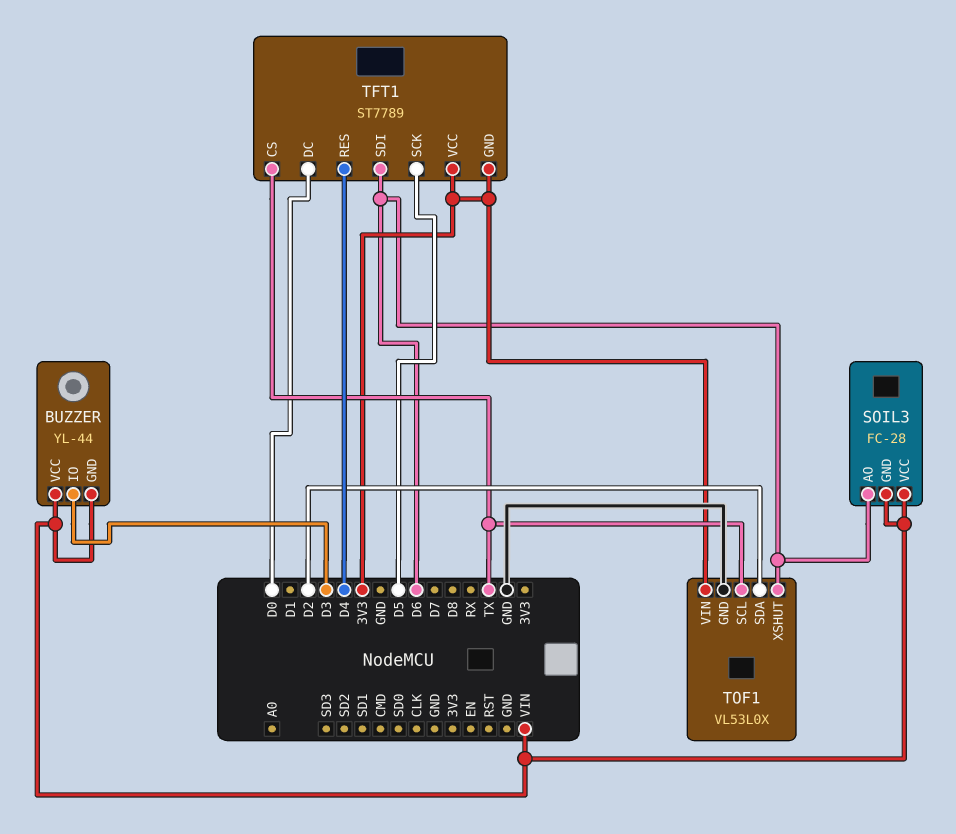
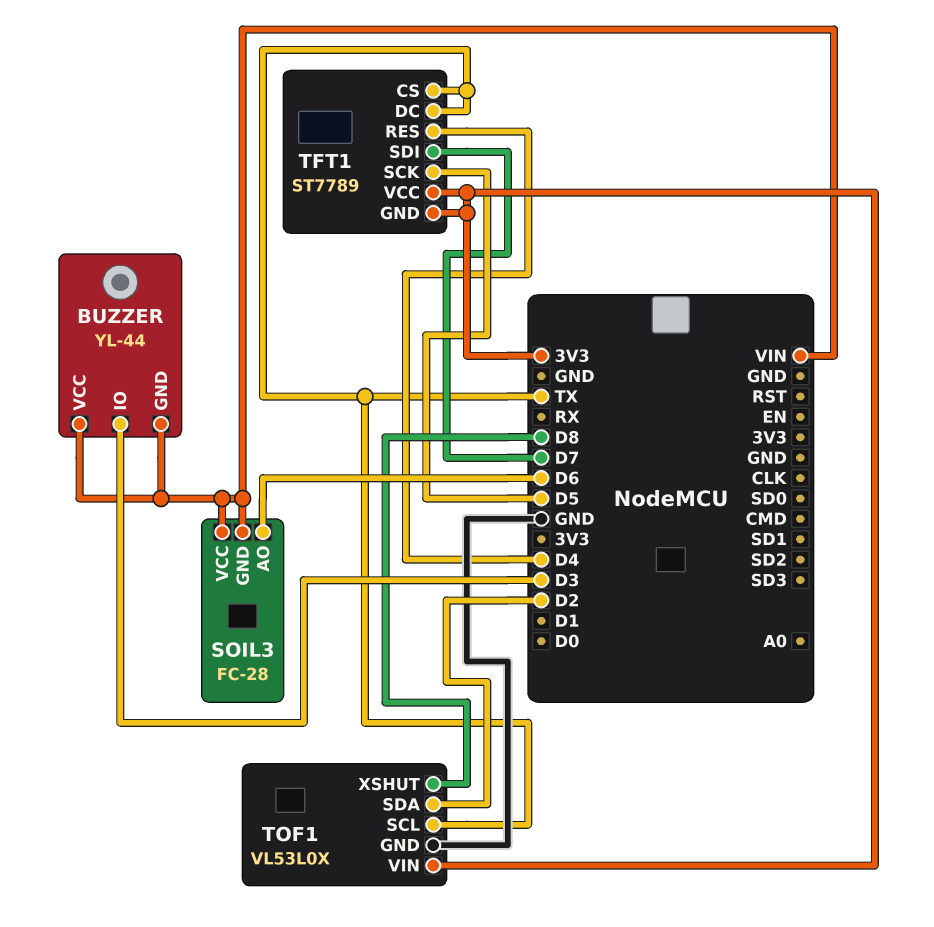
TFT1 pin DC: D0 -> TX
TFT1 pin SDI: D6 -> D7
TOF1 pin XSHUT: D6 -> D8

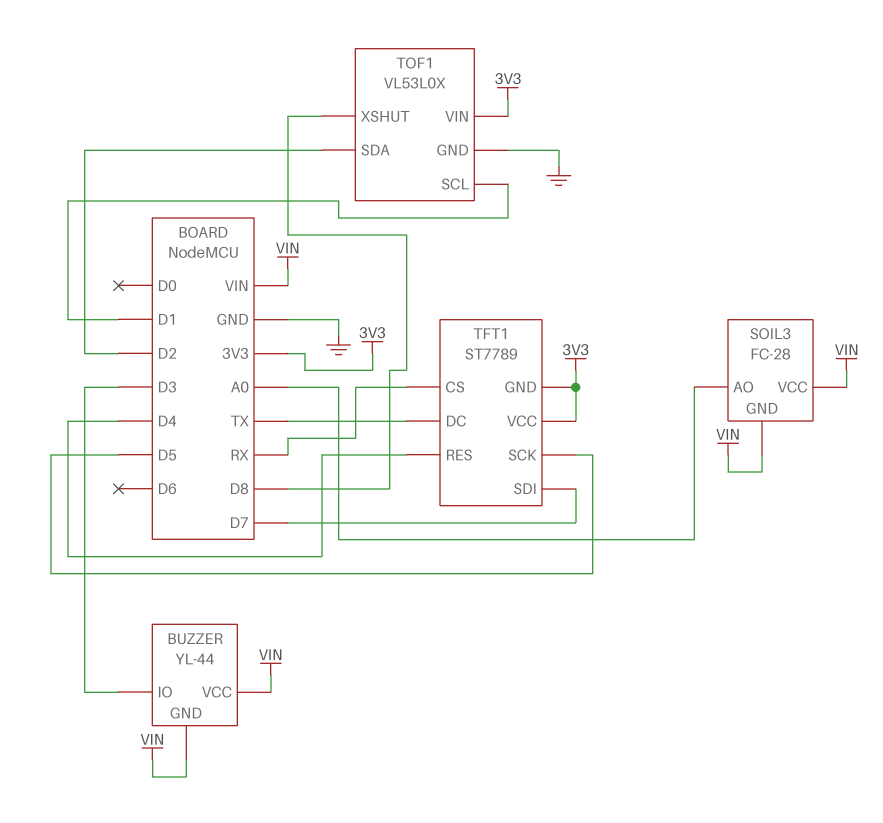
SOIL3 pin AO: D6 -> A0
TFT1 pin CS: TX -> RX
TOF1 pin SCL: TX -> D1

